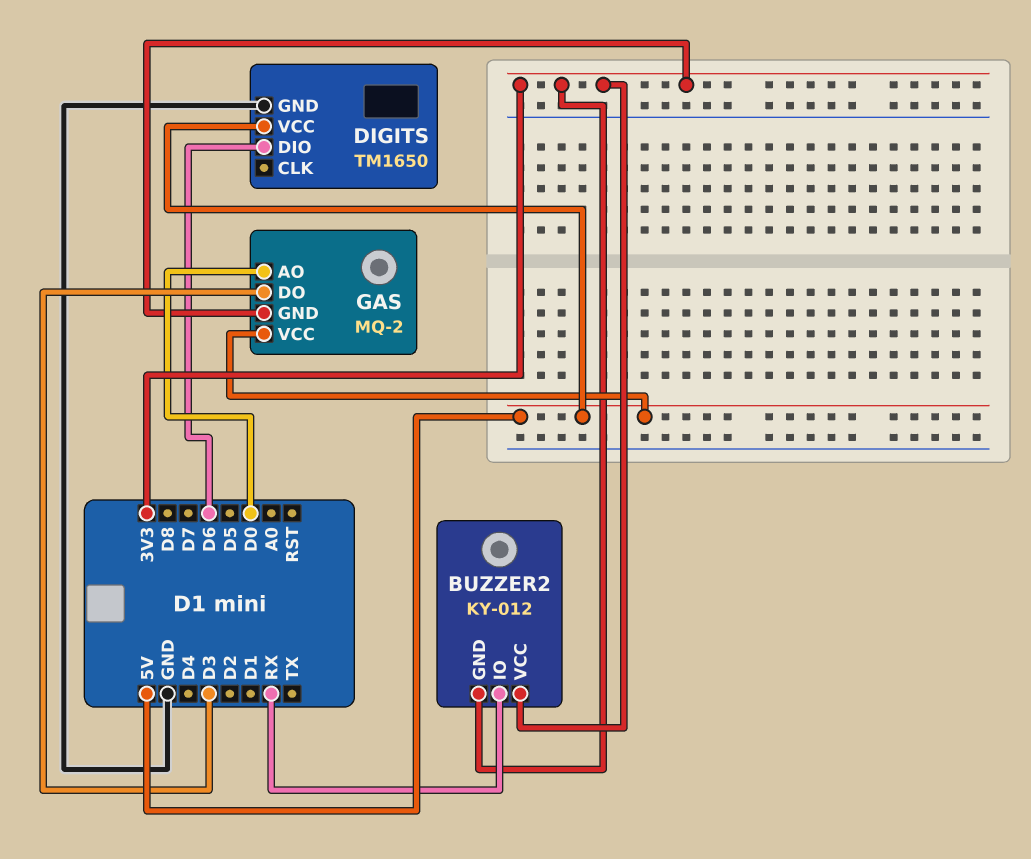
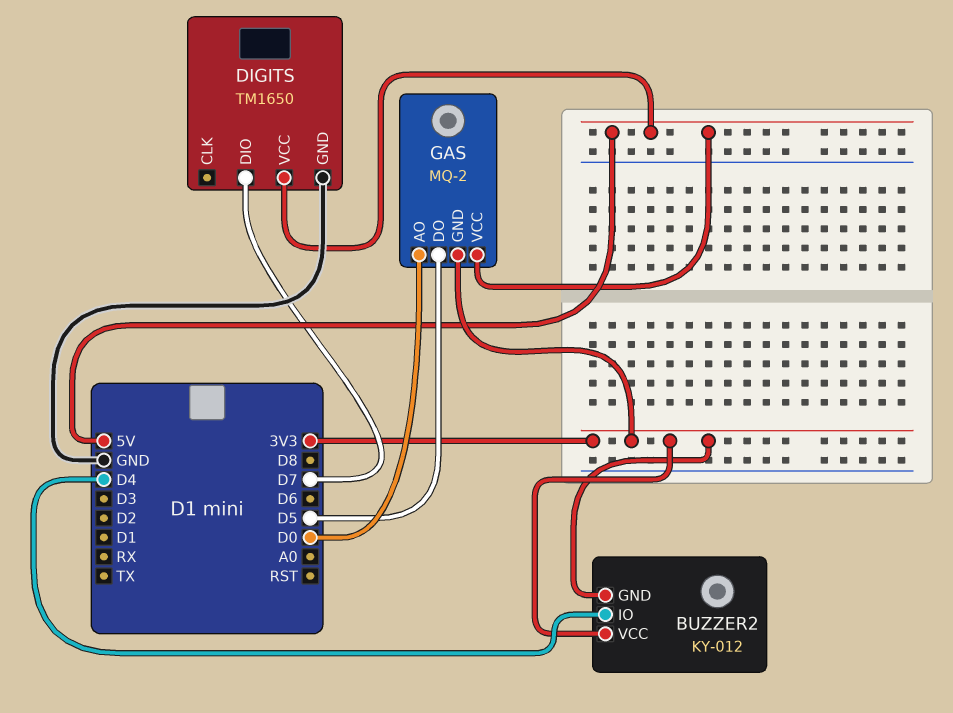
BUZZER2 pin IO: RX -> D4
DIGITS pin DIO: D6 -> D7
GAS pin DO: D3 -> D5

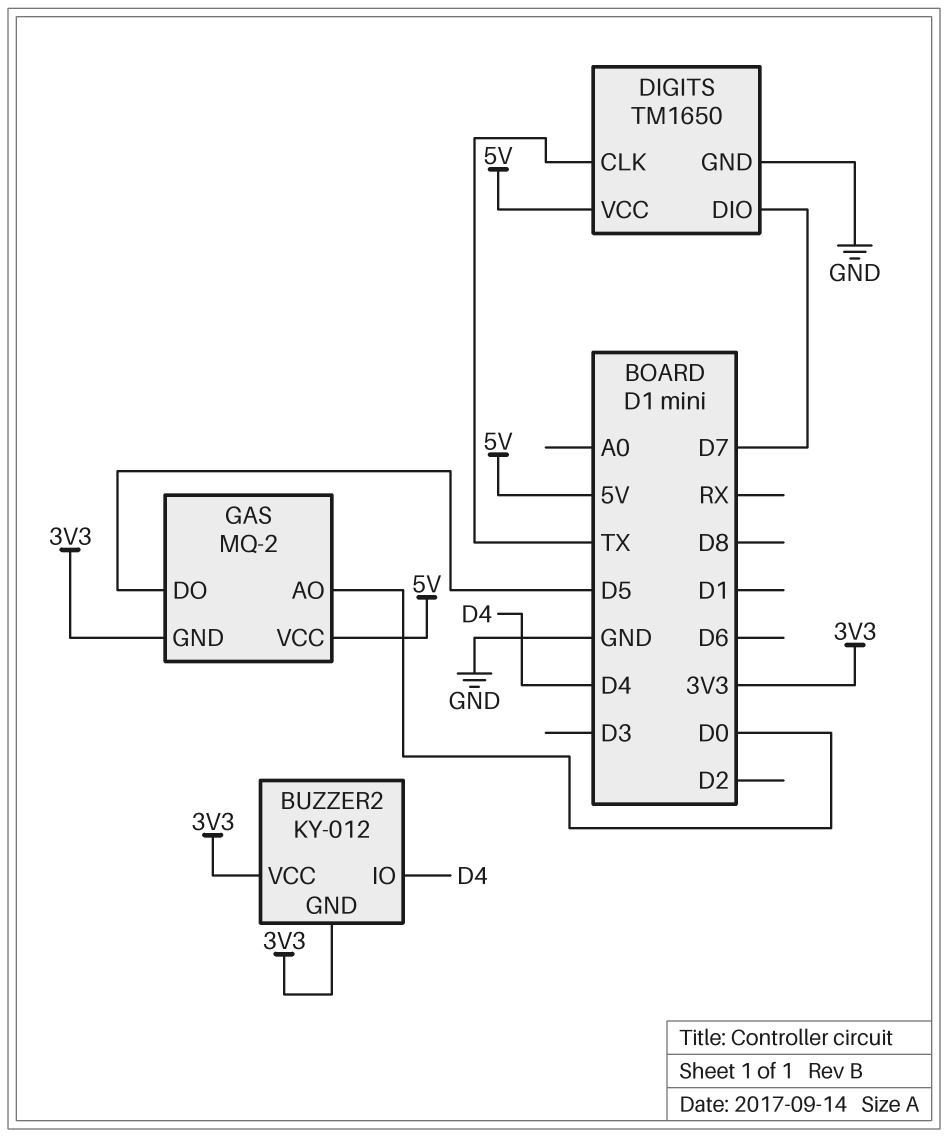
DIGITS pin CLK: none -> TX

